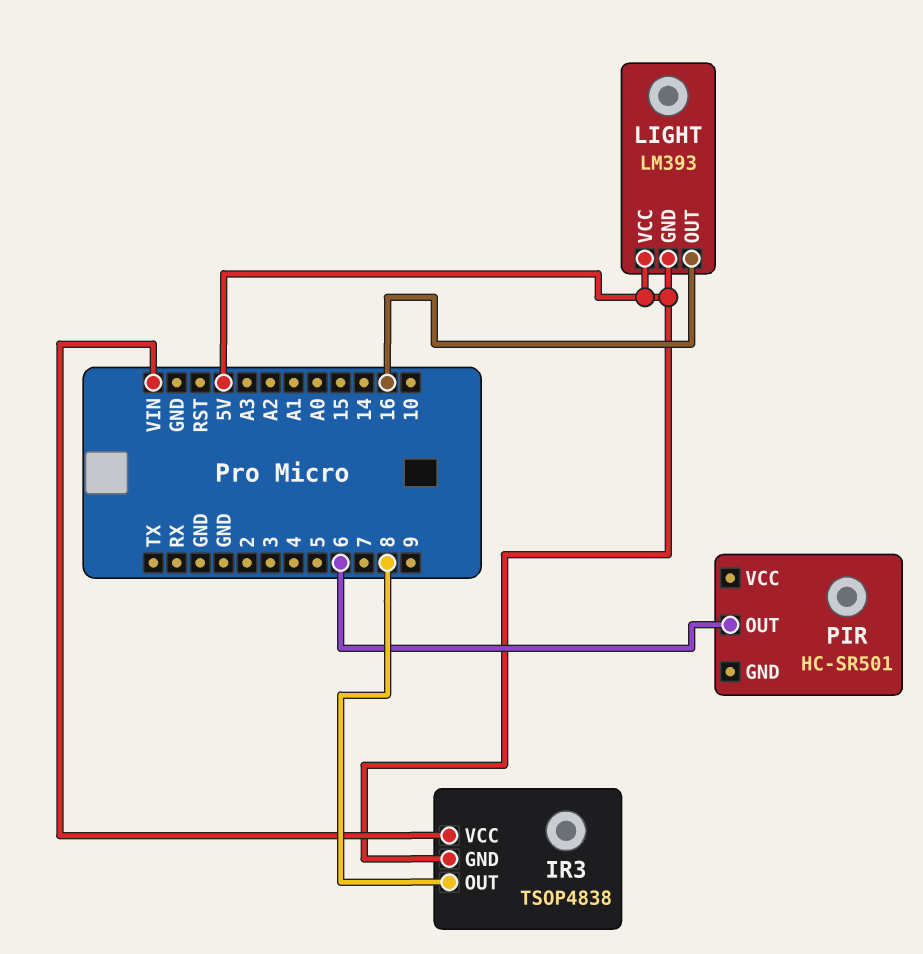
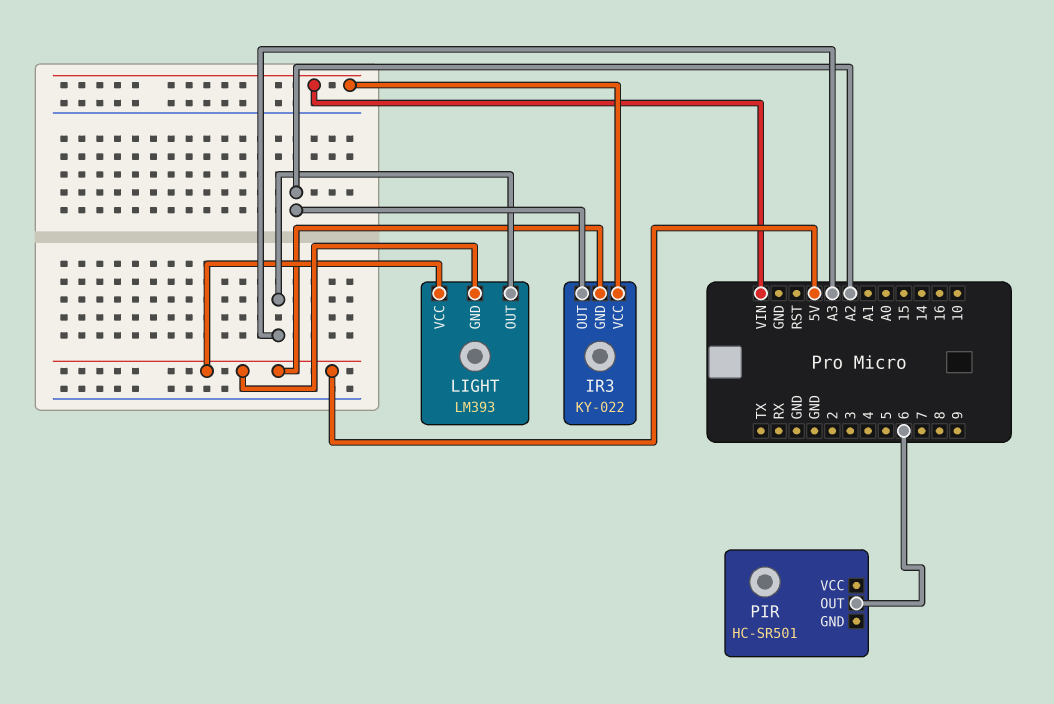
IR3: TSOP4838 -> KY-022
IR3 pin OUT: 8 -> A2
LIGHT pin OUT: 16 -> A3

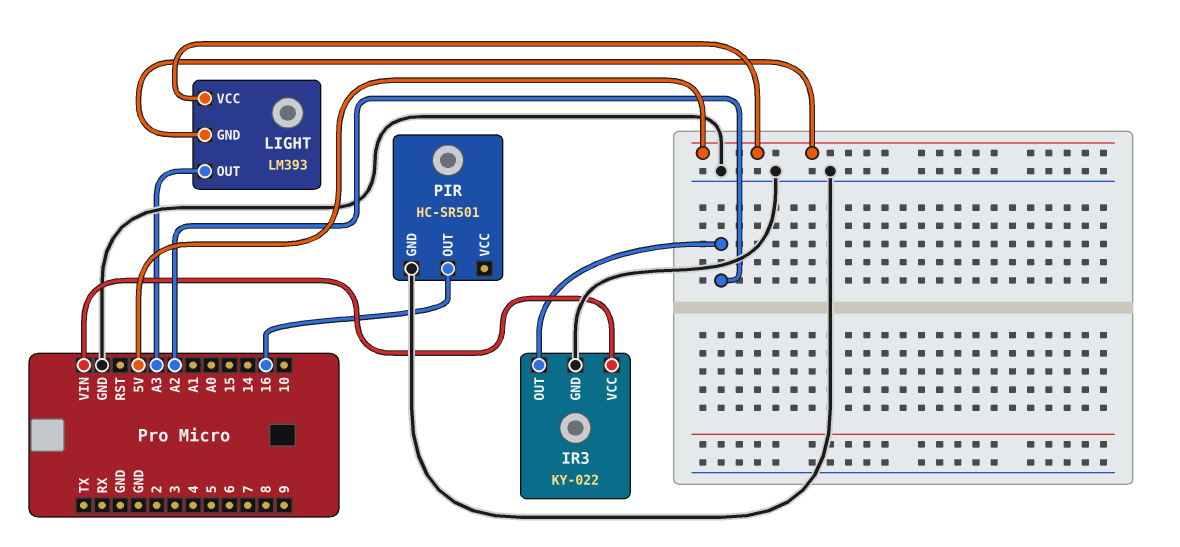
IR3 pin GND: 5V -> GND
PIR pin GND: none -> GND
PIR pin OUT: 6 -> 16

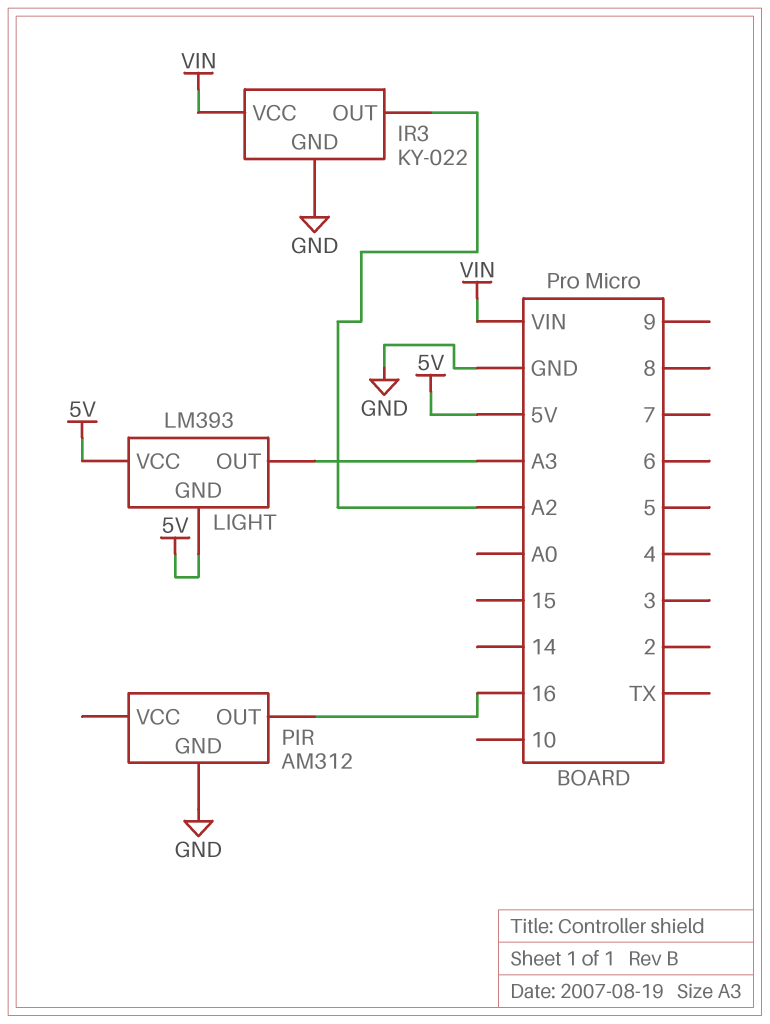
PIR: HC-SR501 -> AM312

